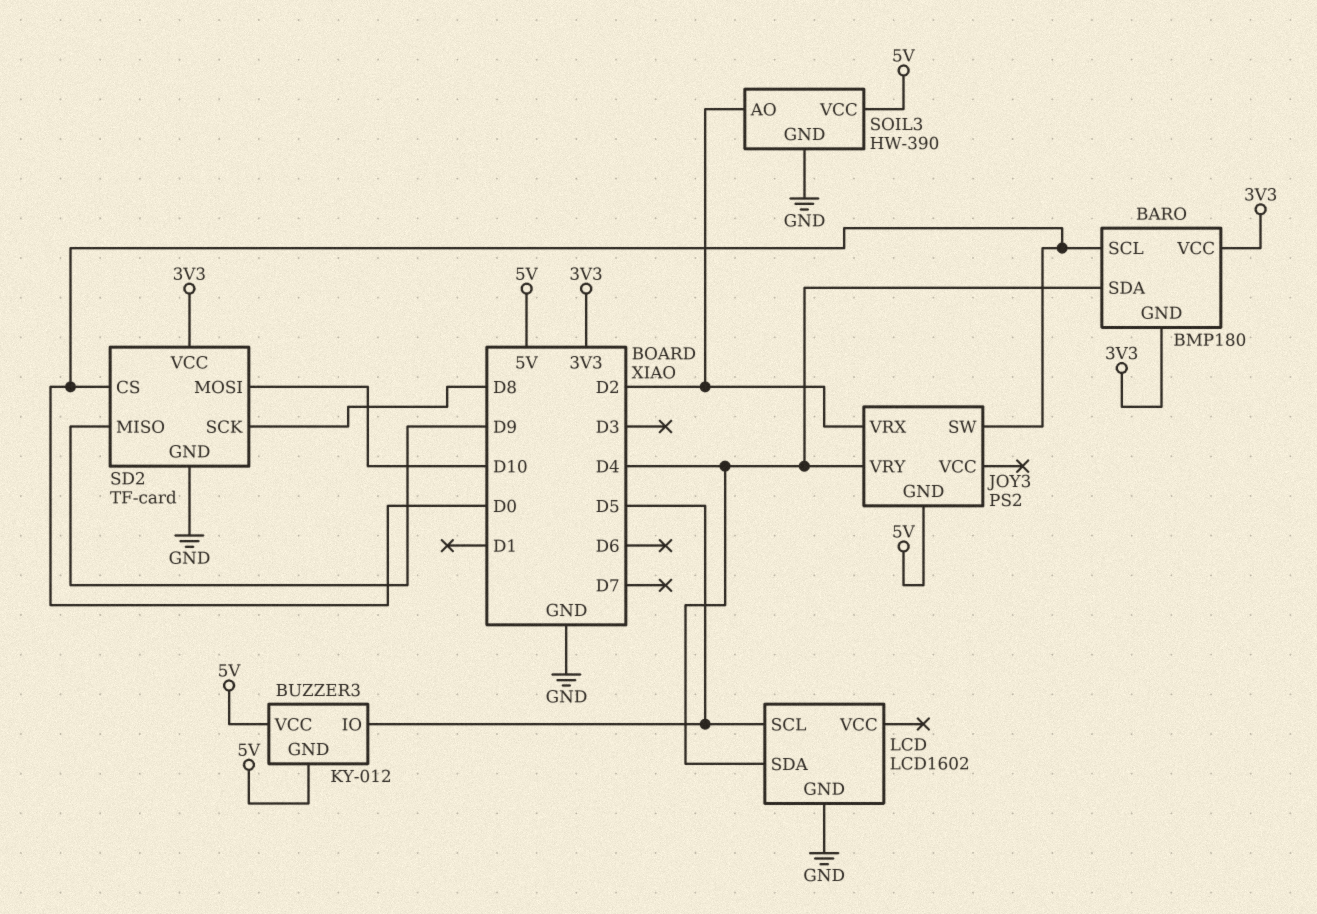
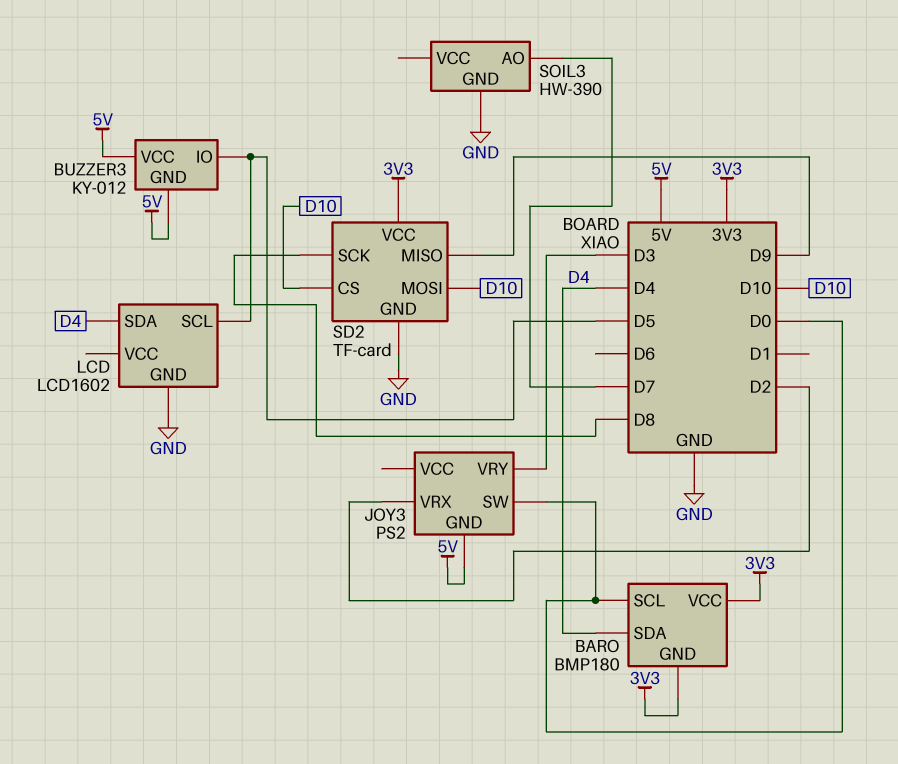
JOY3 pin VRY: D4 -> D3
SD2 pin CS: D0 -> D10
SOIL3 pin AO: D2 -> D7
SOIL3 pin VCC: 5V -> none

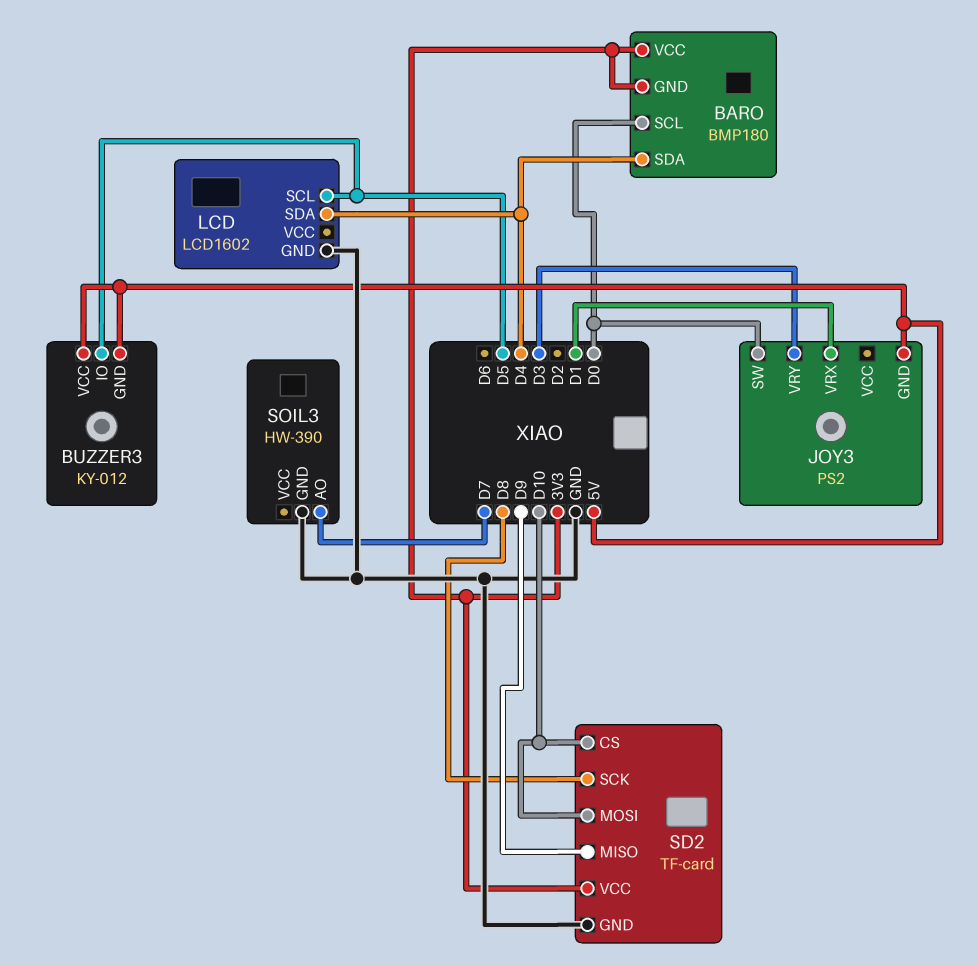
JOY3 pin VRX: D2 -> D1

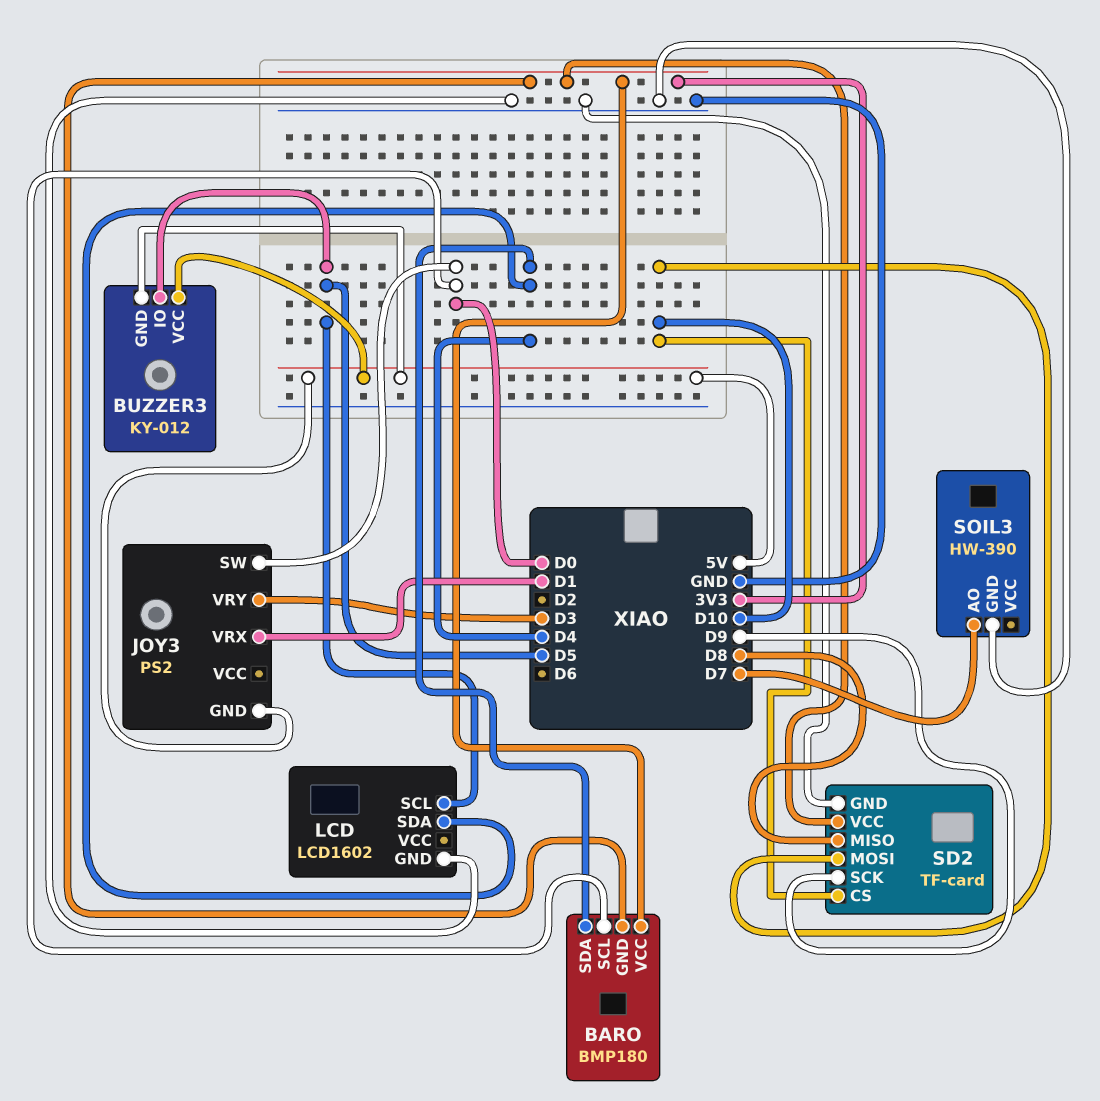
SD2 pin MISO: D9 -> D8
SD2 pin SCK: D8 -> D9

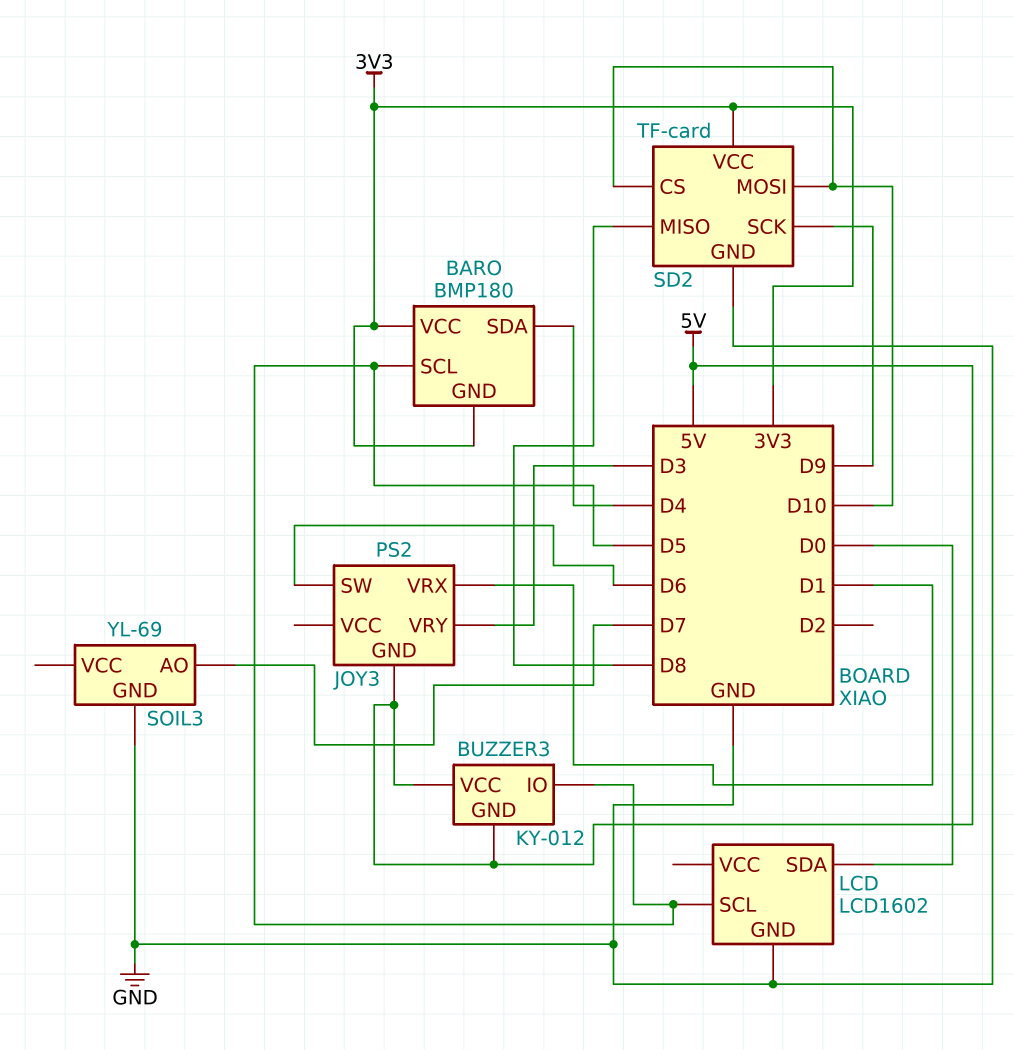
BARO pin SCL: D0 -> D5
JOY3 pin SW: D0 -> D6
LCD pin SDA: D4 -> D0
SOIL3: HW-390 -> YL-69

